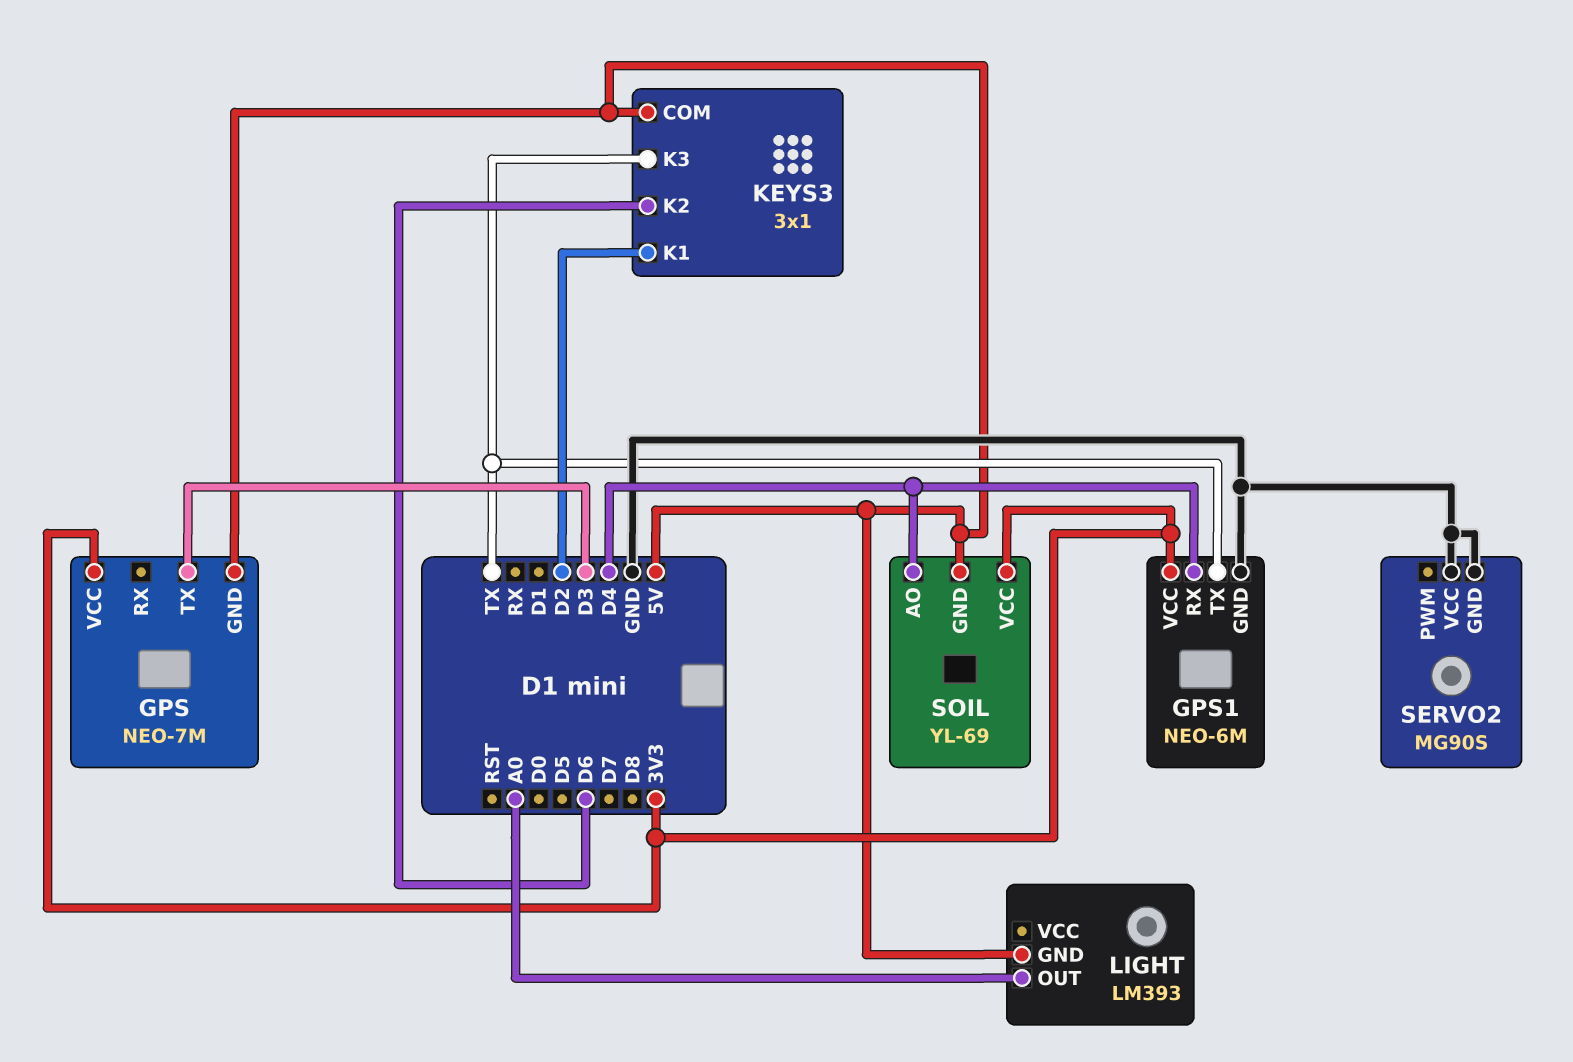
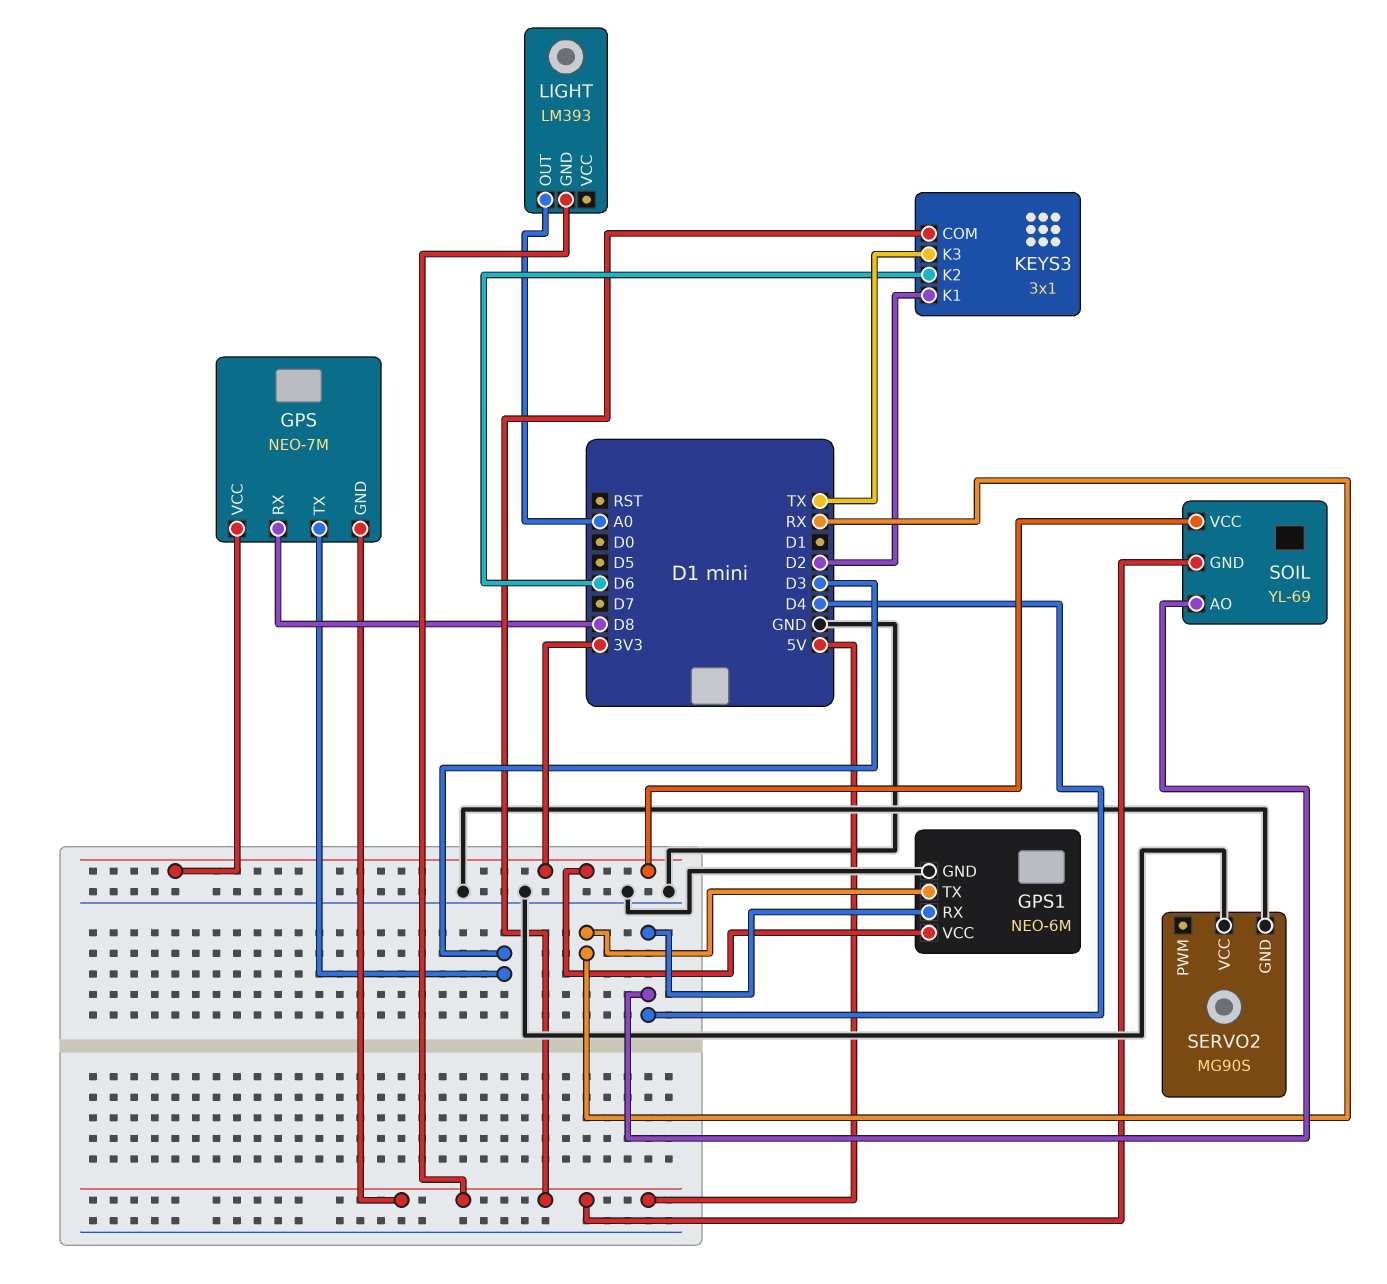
GPS pin RX: none -> D8
GPS1 pin TX: TX -> RX

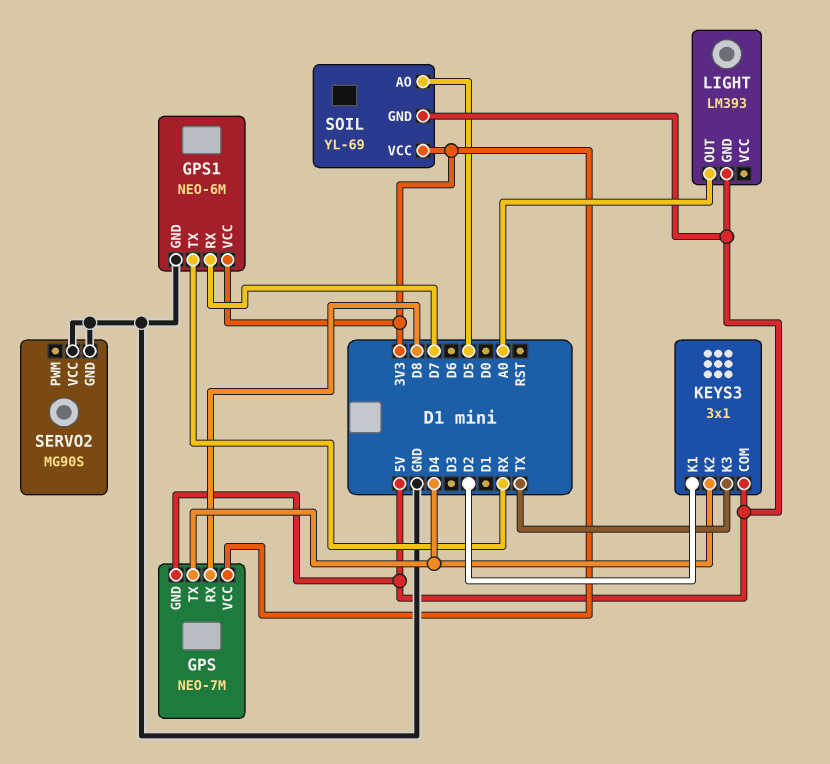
GPS pin TX: D3 -> D4
GPS1 pin RX: D4 -> D7
KEYS3 pin K2: D6 -> D4
SOIL pin AO: D4 -> D5

